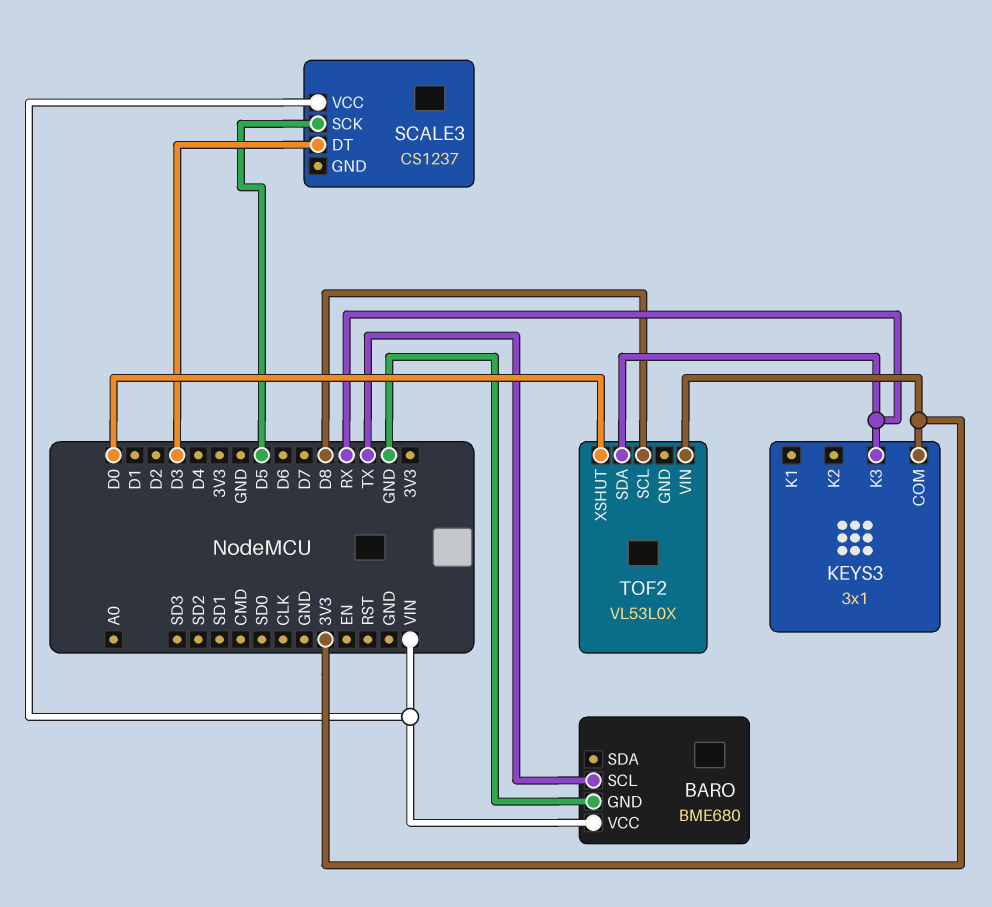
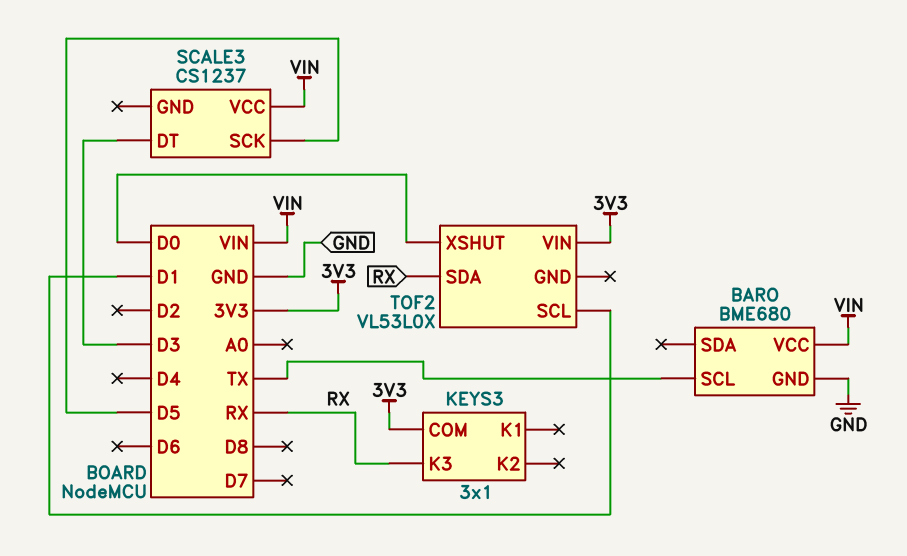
TOF2 pin SCL: D8 -> D1

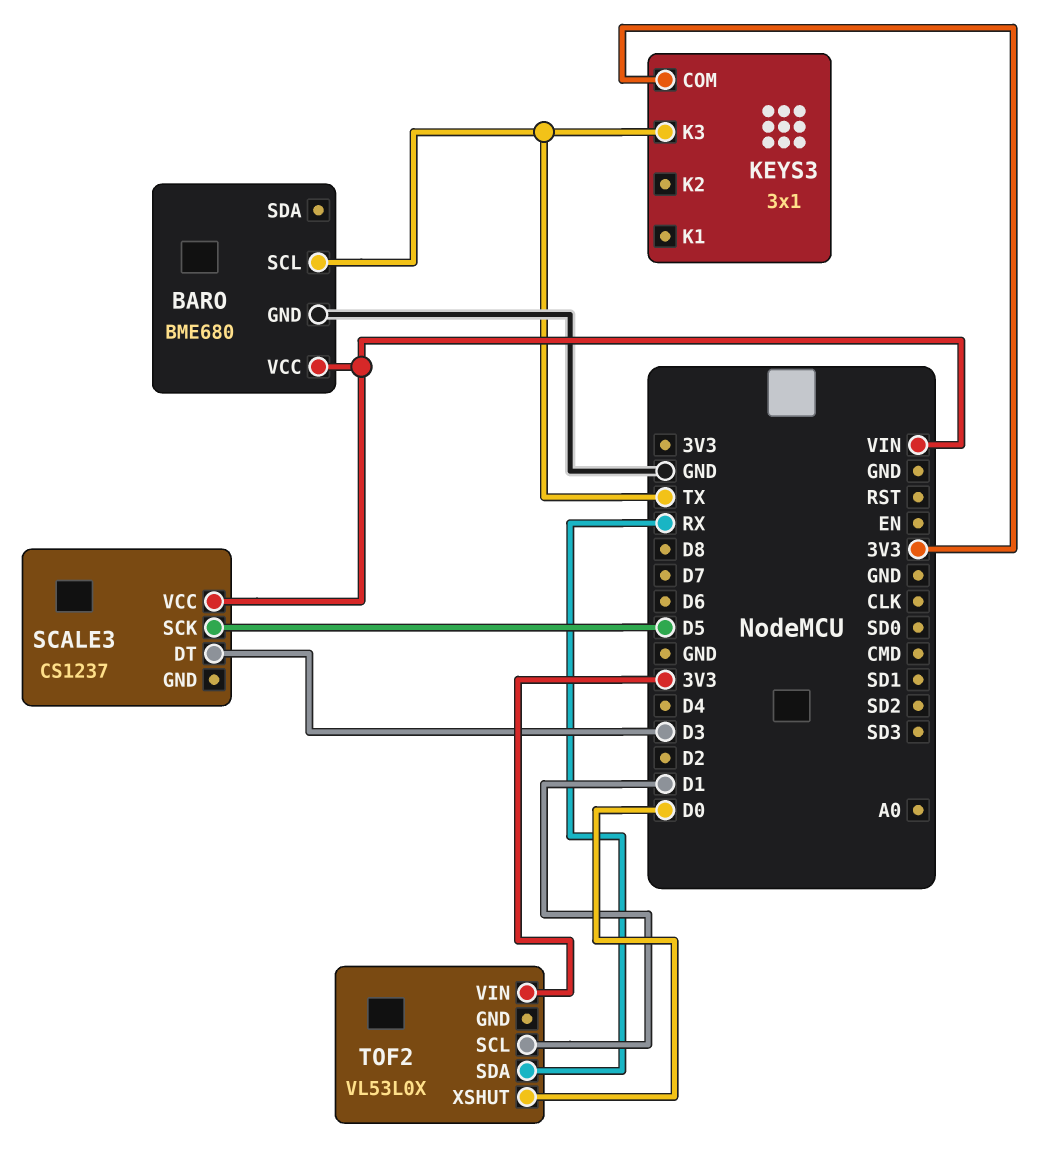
KEYS3 pin K3: RX -> TX

